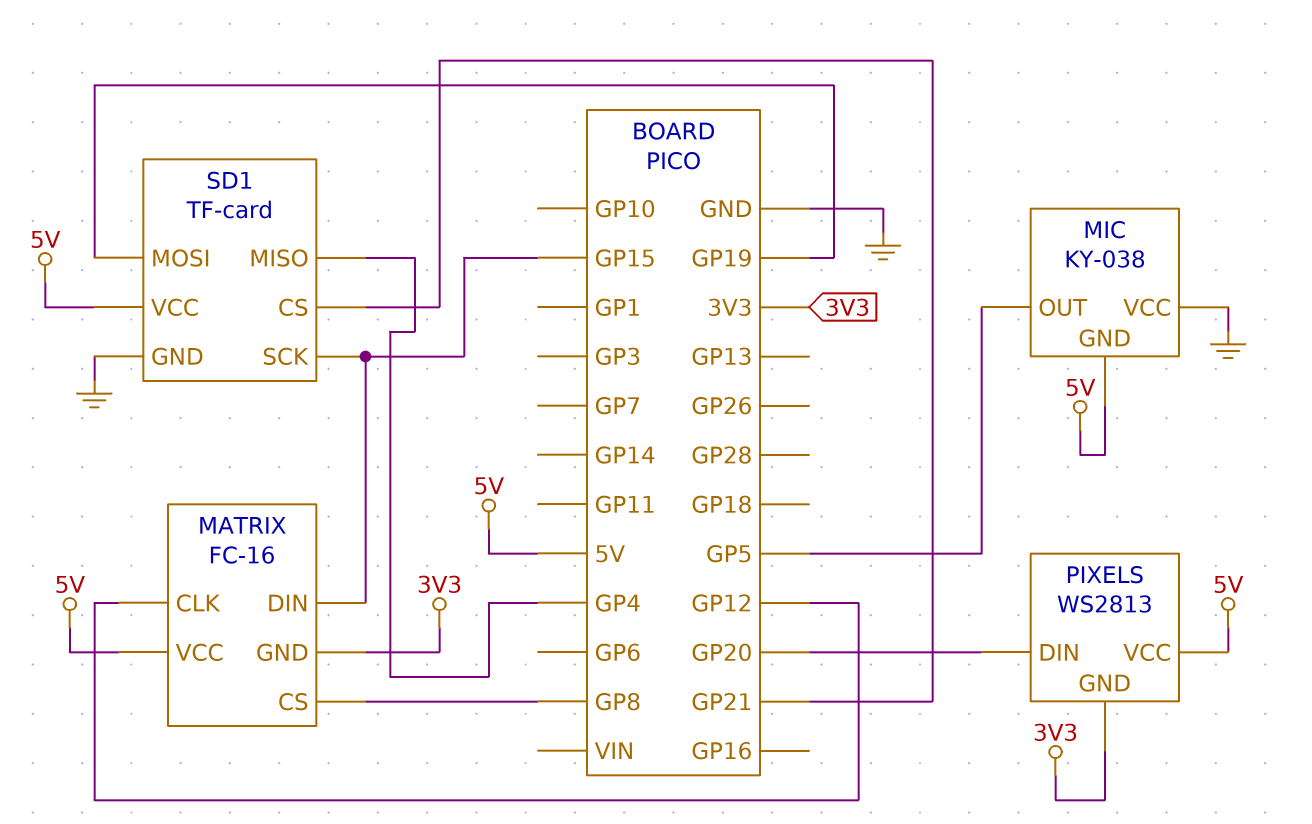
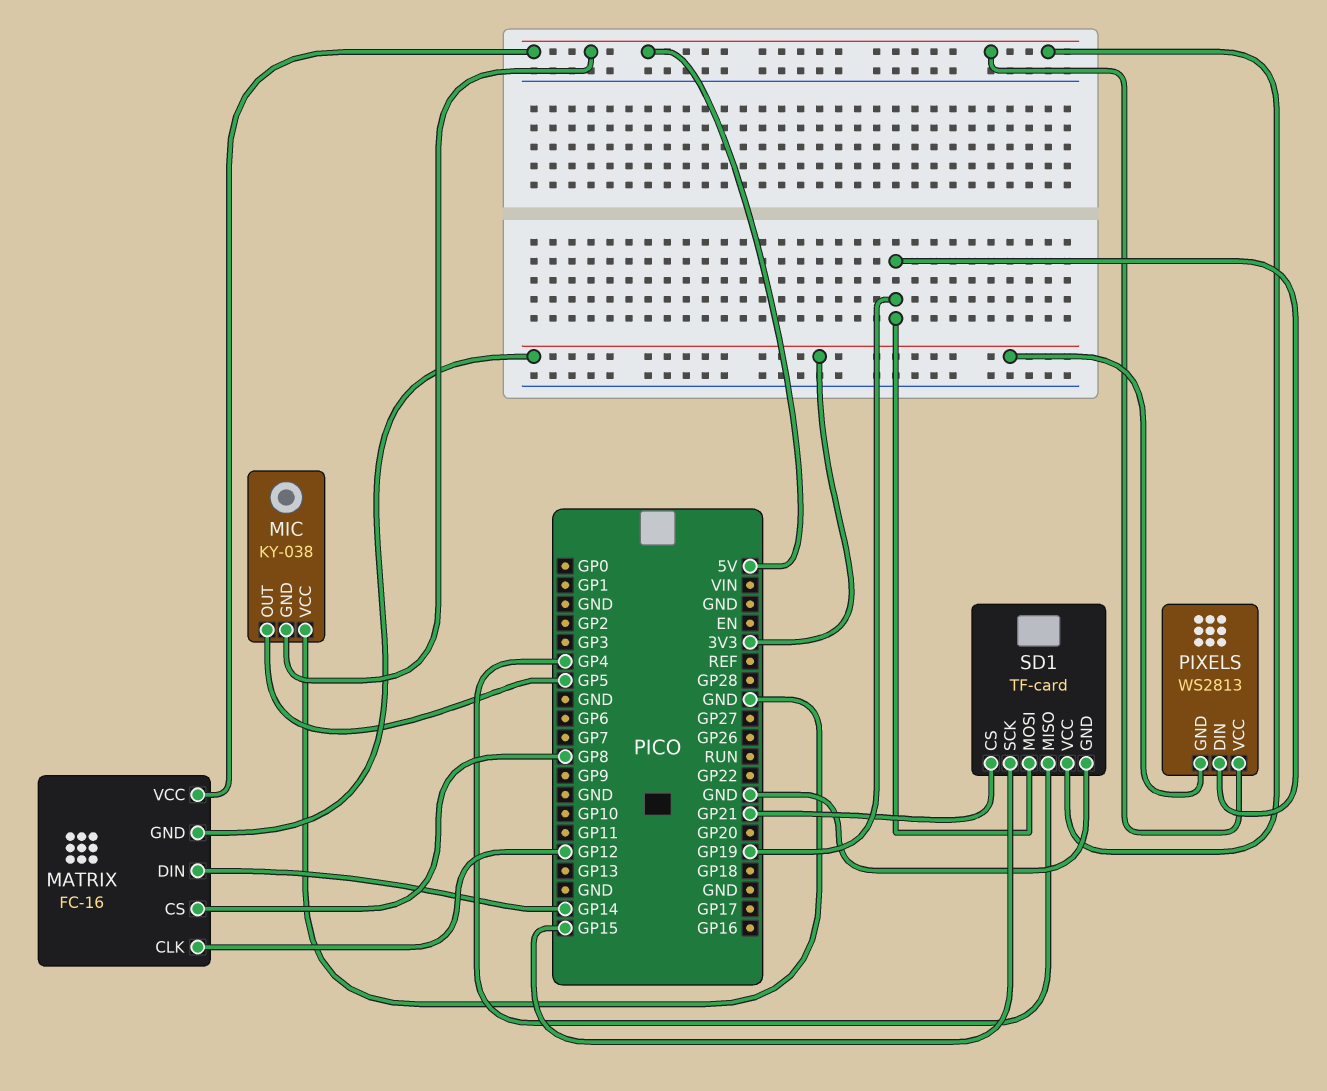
MATRIX pin DIN: GP15 -> GP14
PIXELS pin DIN: GP20 -> GP19

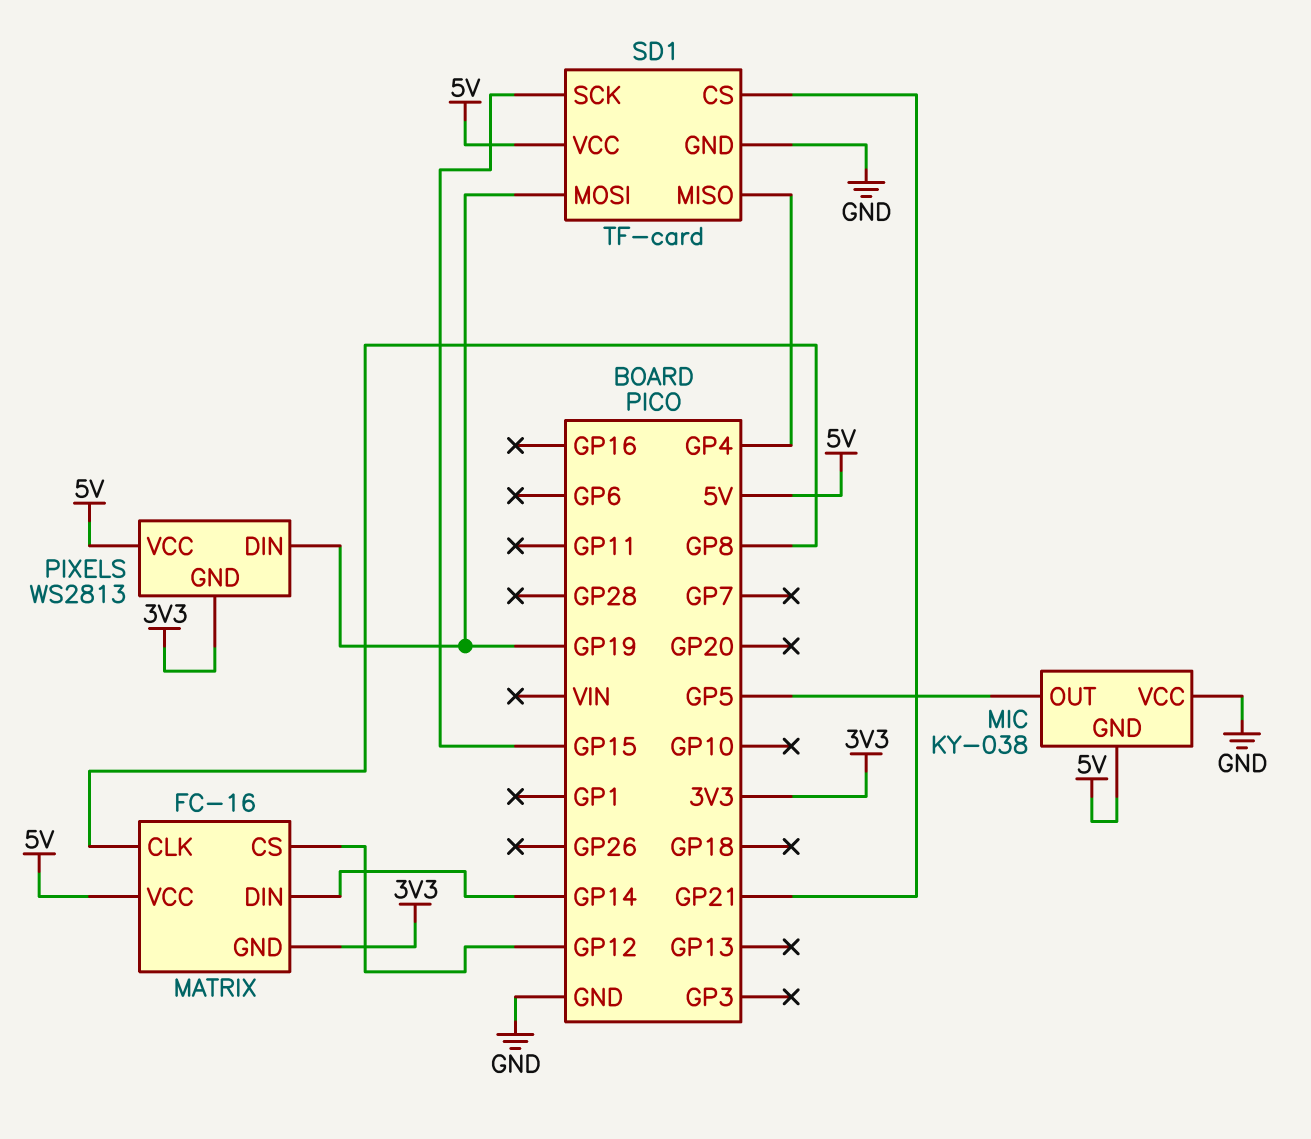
MATRIX pin CLK: GP12 -> GP8
MATRIX pin CS: GP8 -> GP12

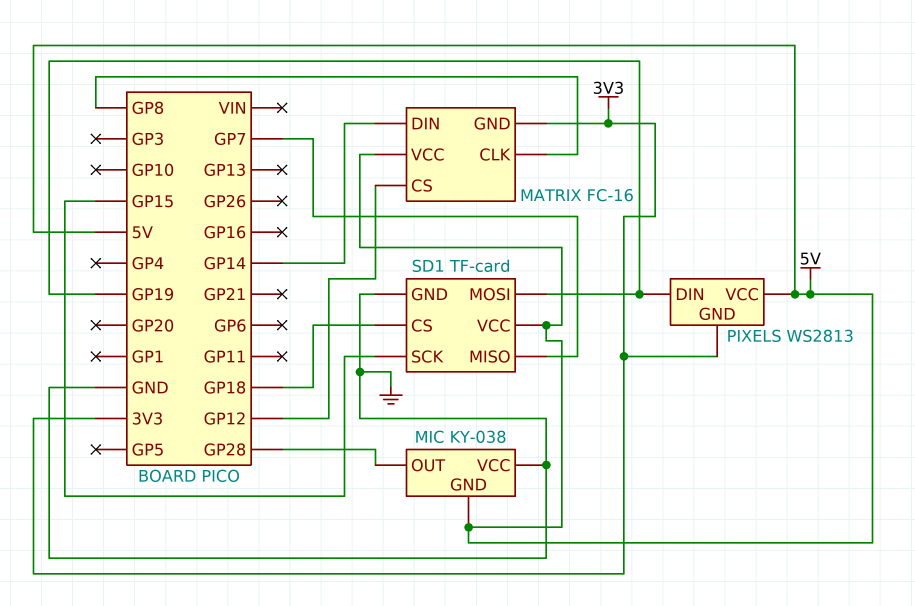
MIC pin OUT: GP5 -> GP28
SD1 pin CS: GP21 -> GP18
SD1 pin MISO: GP4 -> GP7

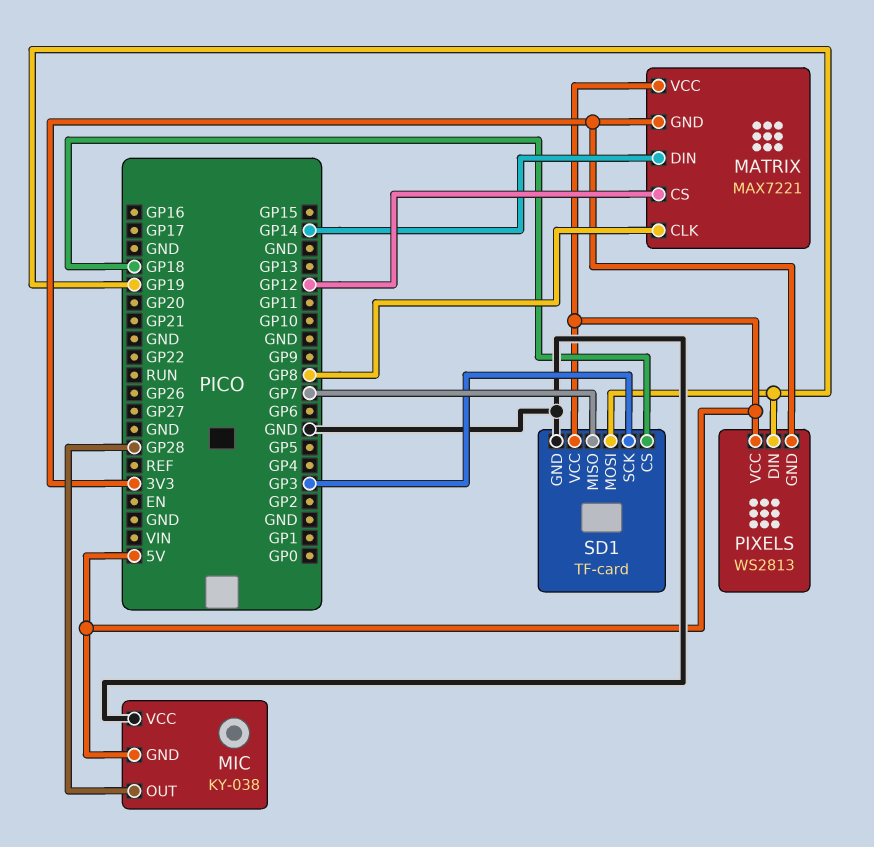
MATRIX: FC-16 -> MAX7221
SD1 pin SCK: GP15 -> GP3

